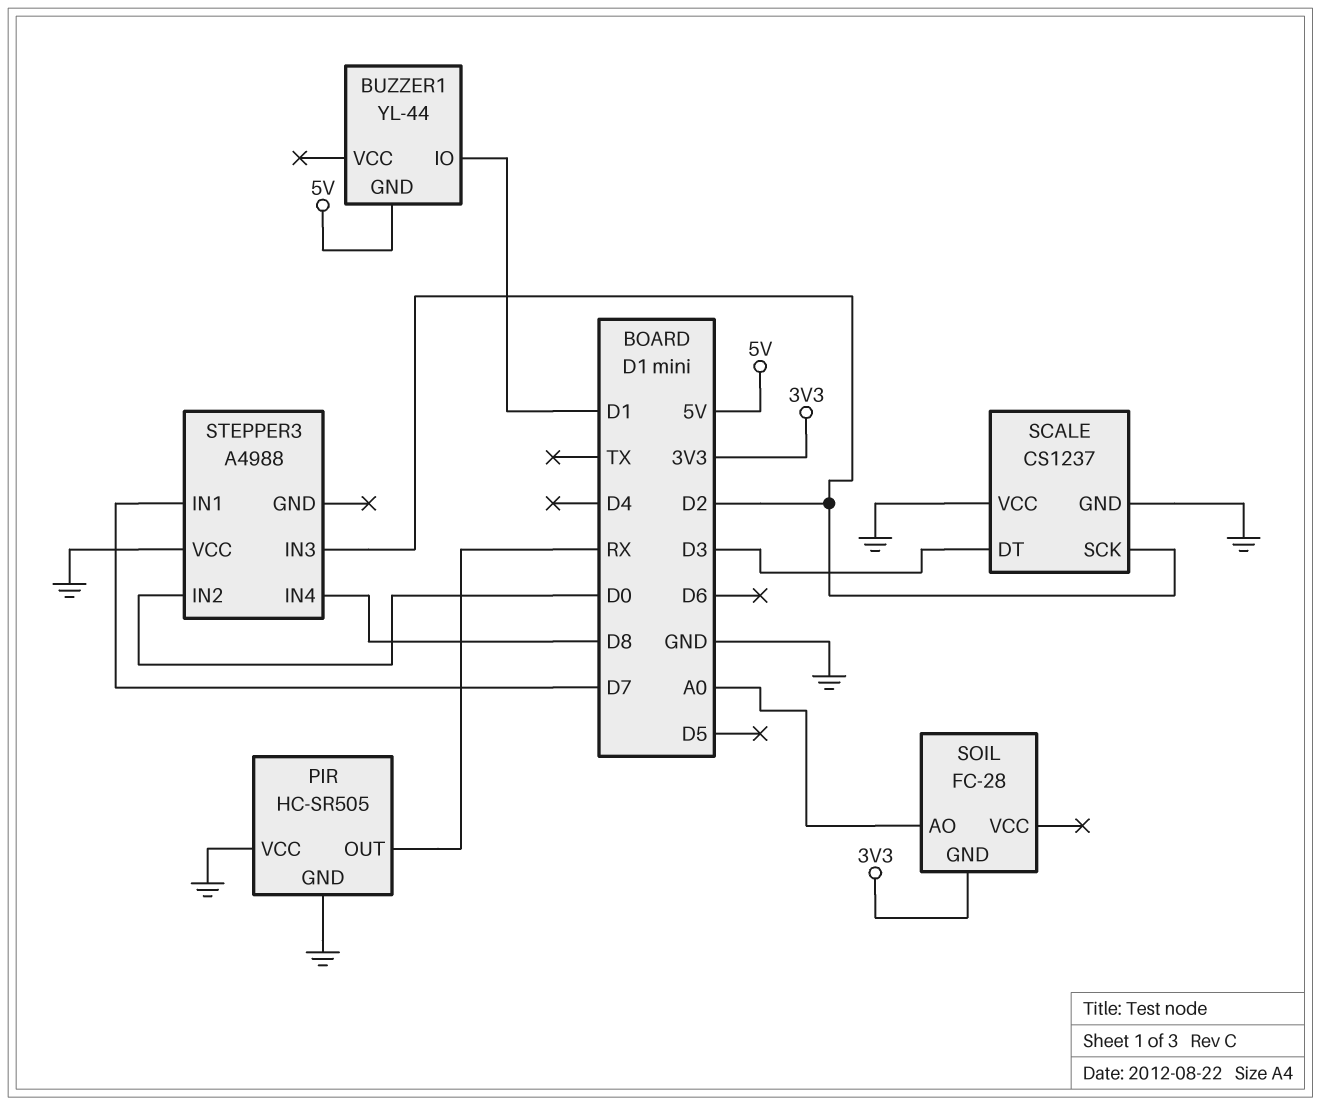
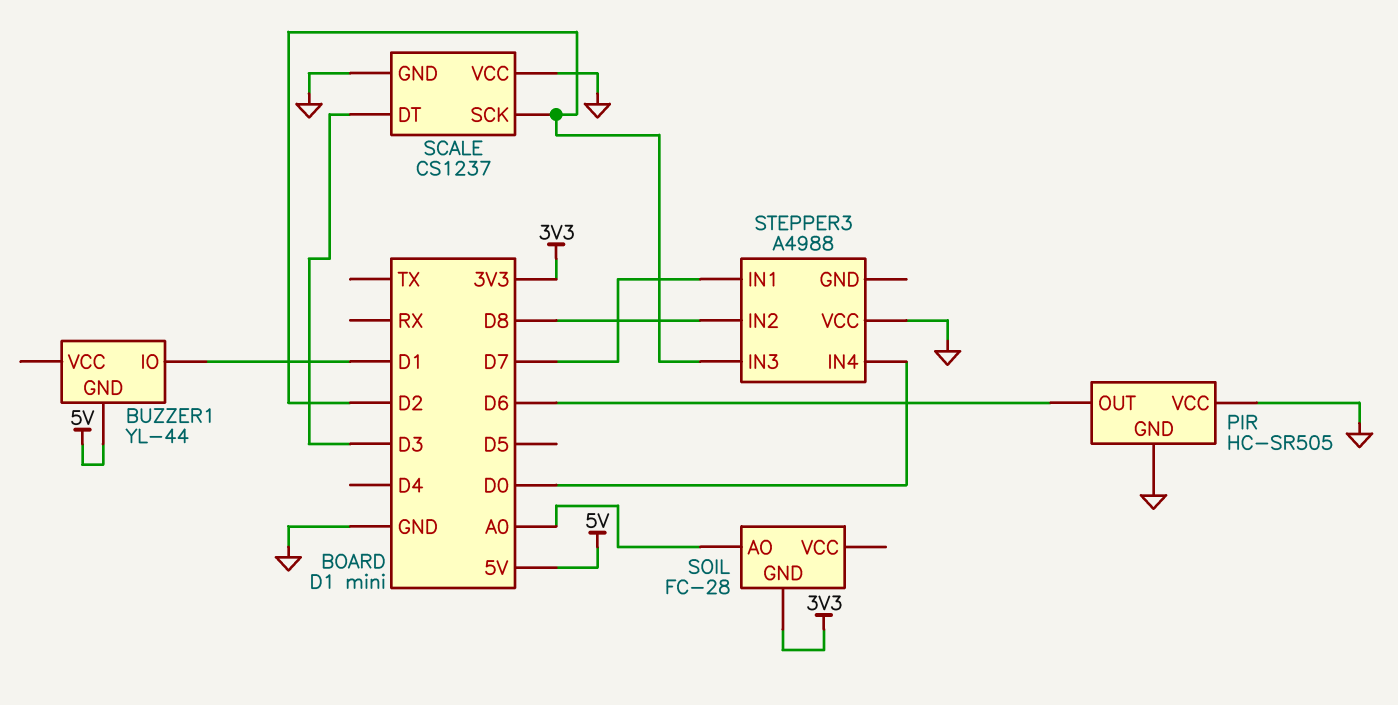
PIR pin OUT: RX -> D6
STEPPER3 pin IN2: D0 -> D8
STEPPER3 pin IN4: D8 -> D0

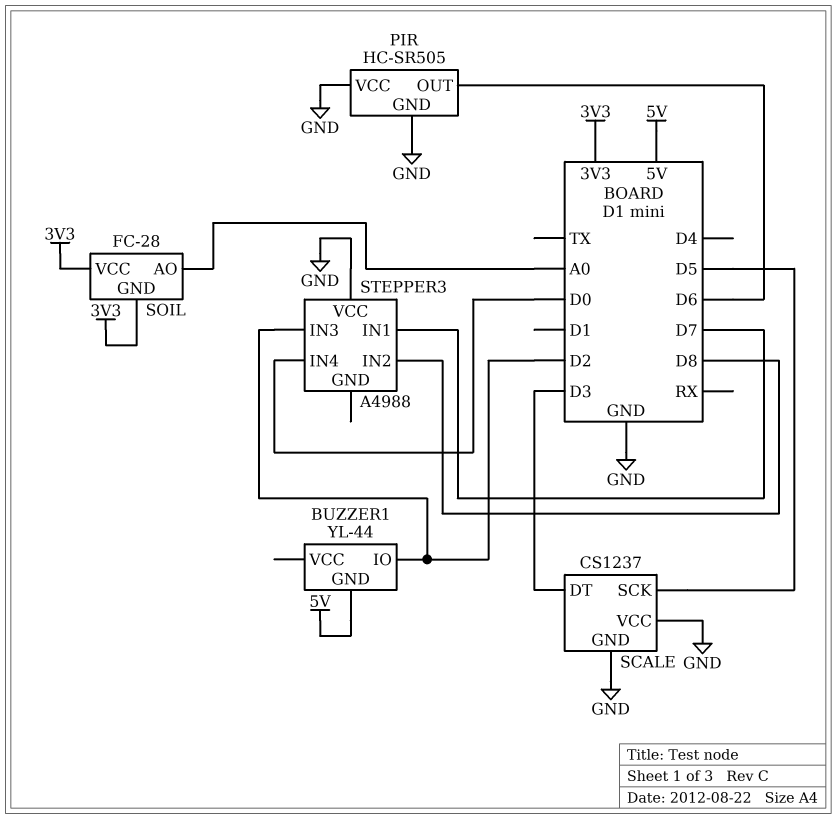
BUZZER1 pin IO: D1 -> D2
SCALE pin SCK: D2 -> D5
SOIL pin VCC: none -> 3V3

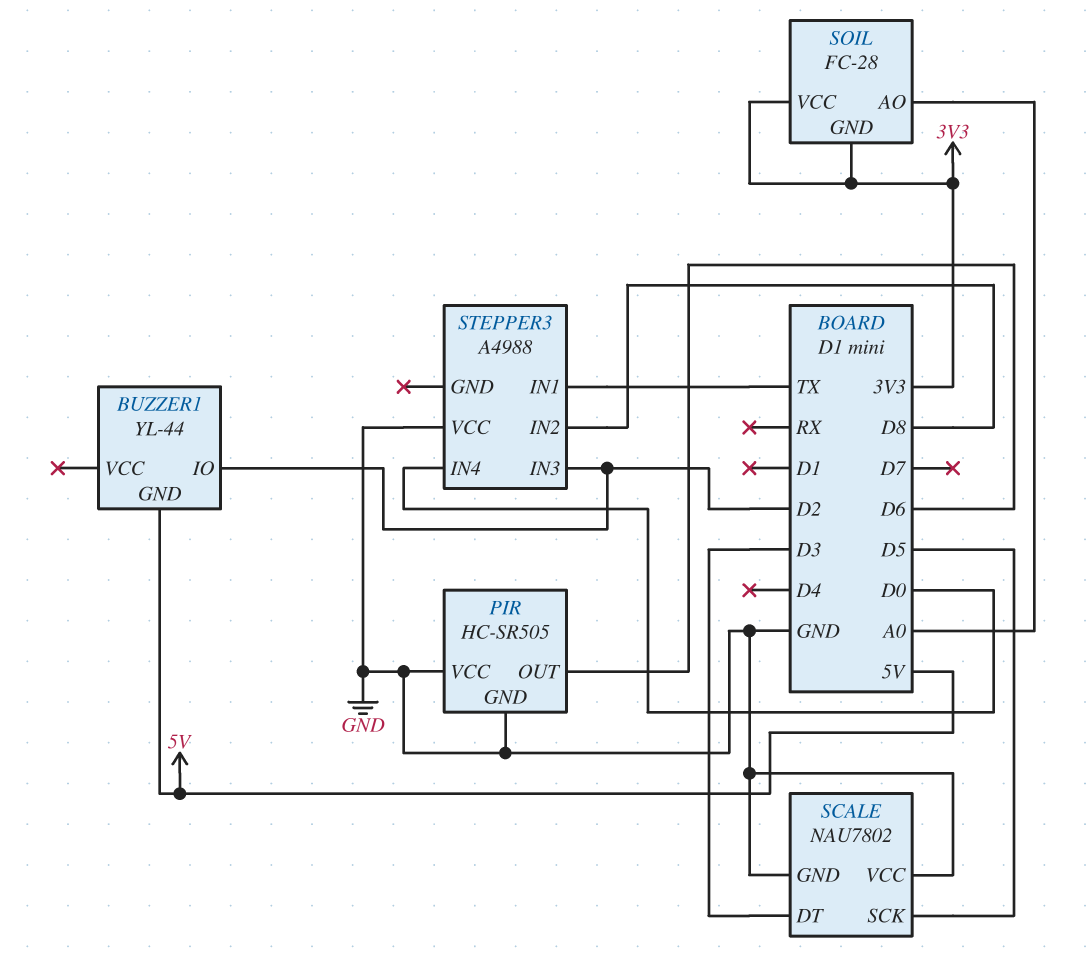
SCALE: CS1237 -> NAU7802
STEPPER3 pin IN1: D7 -> TX

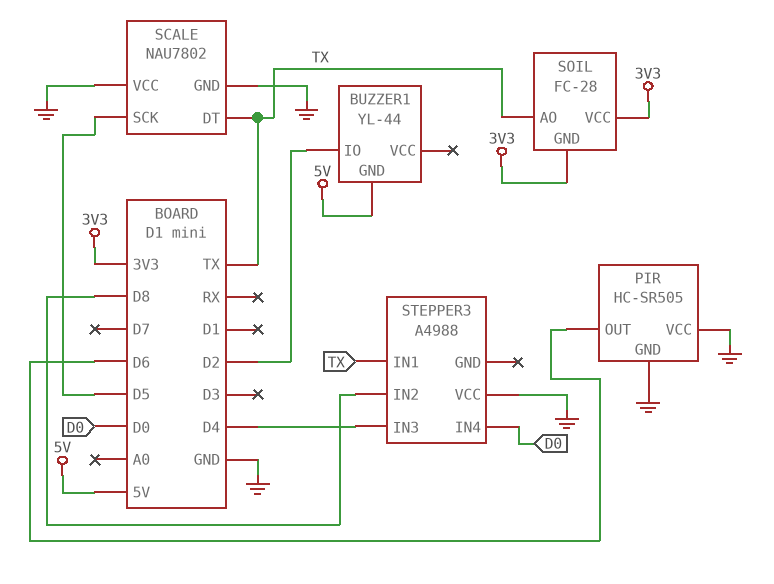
SCALE pin DT: D3 -> TX
SOIL pin AO: A0 -> TX
STEPPER3 pin IN3: D2 -> D4

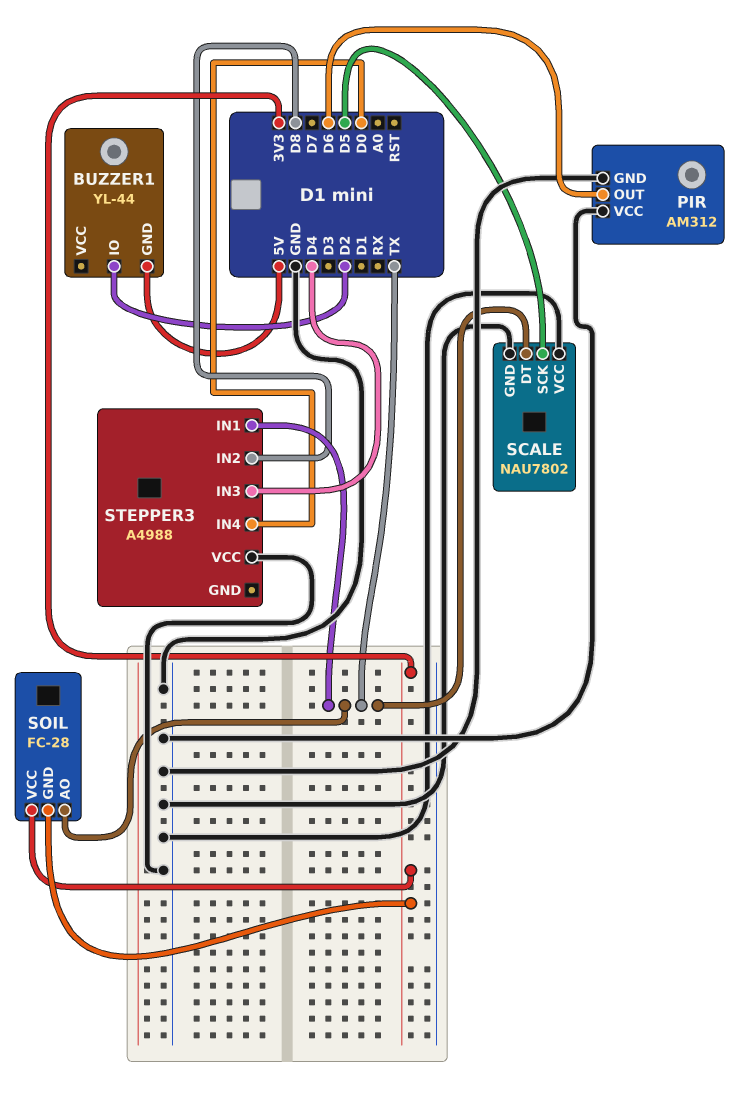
PIR: HC-SR505 -> AM312

